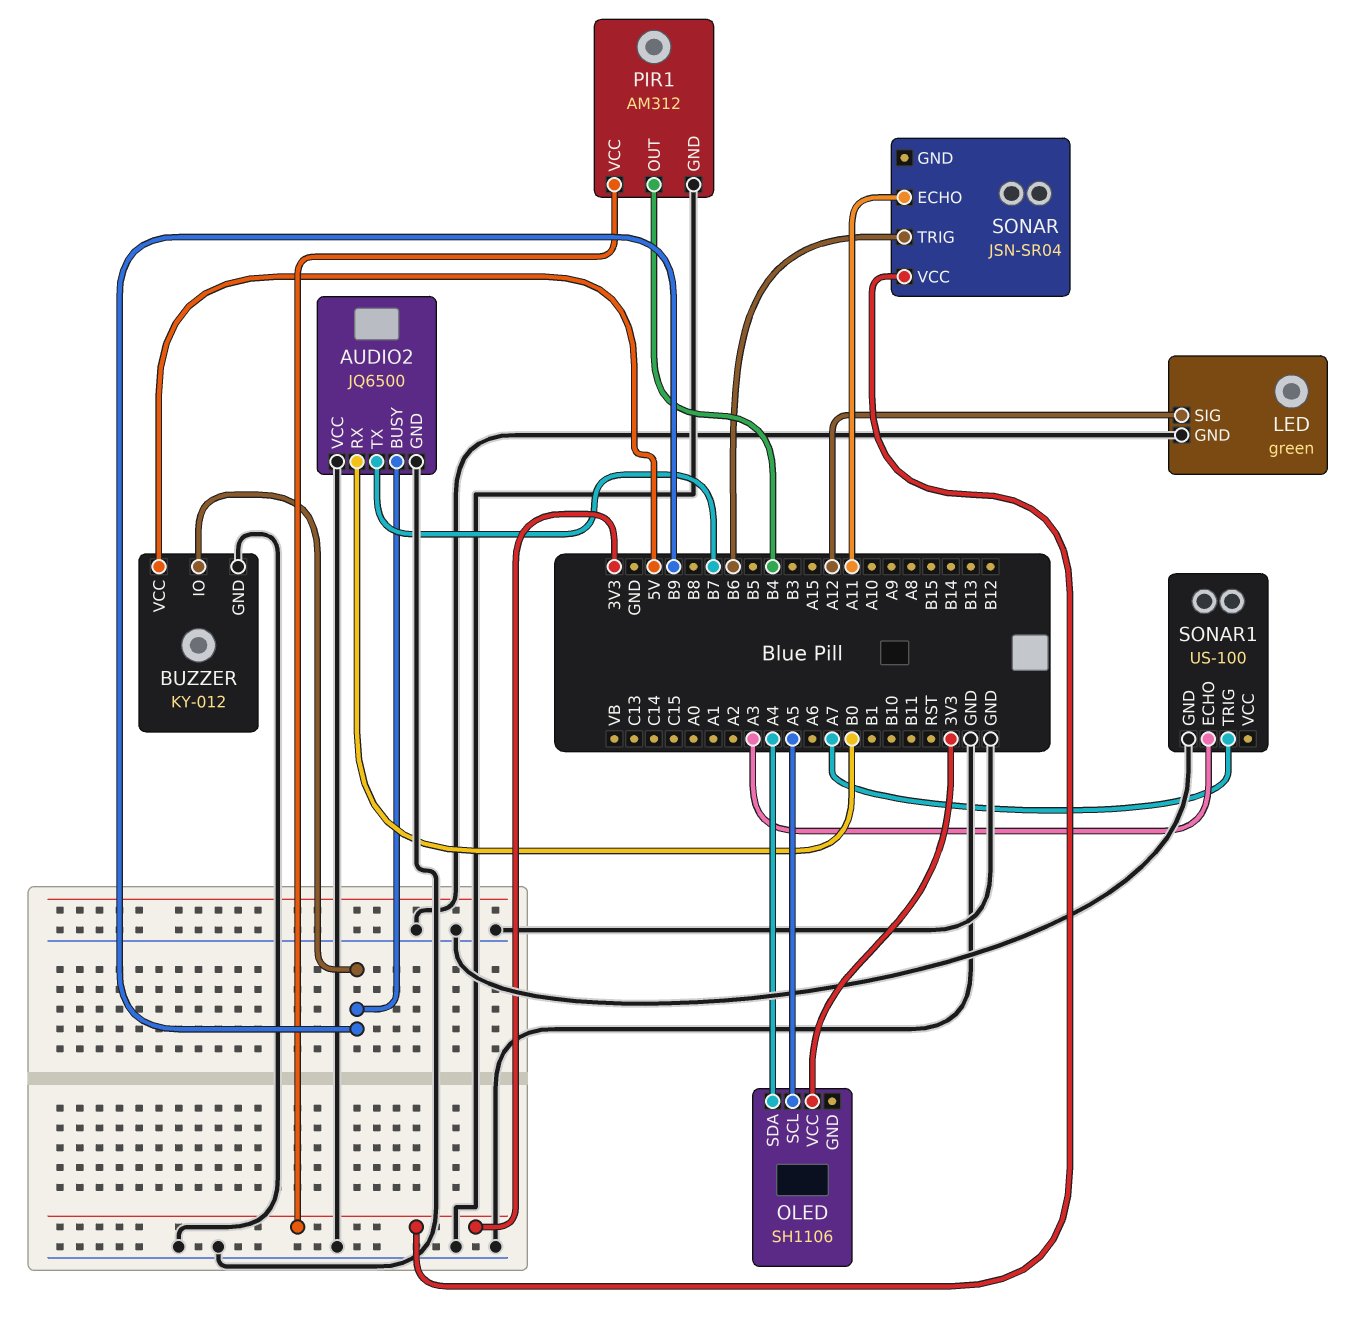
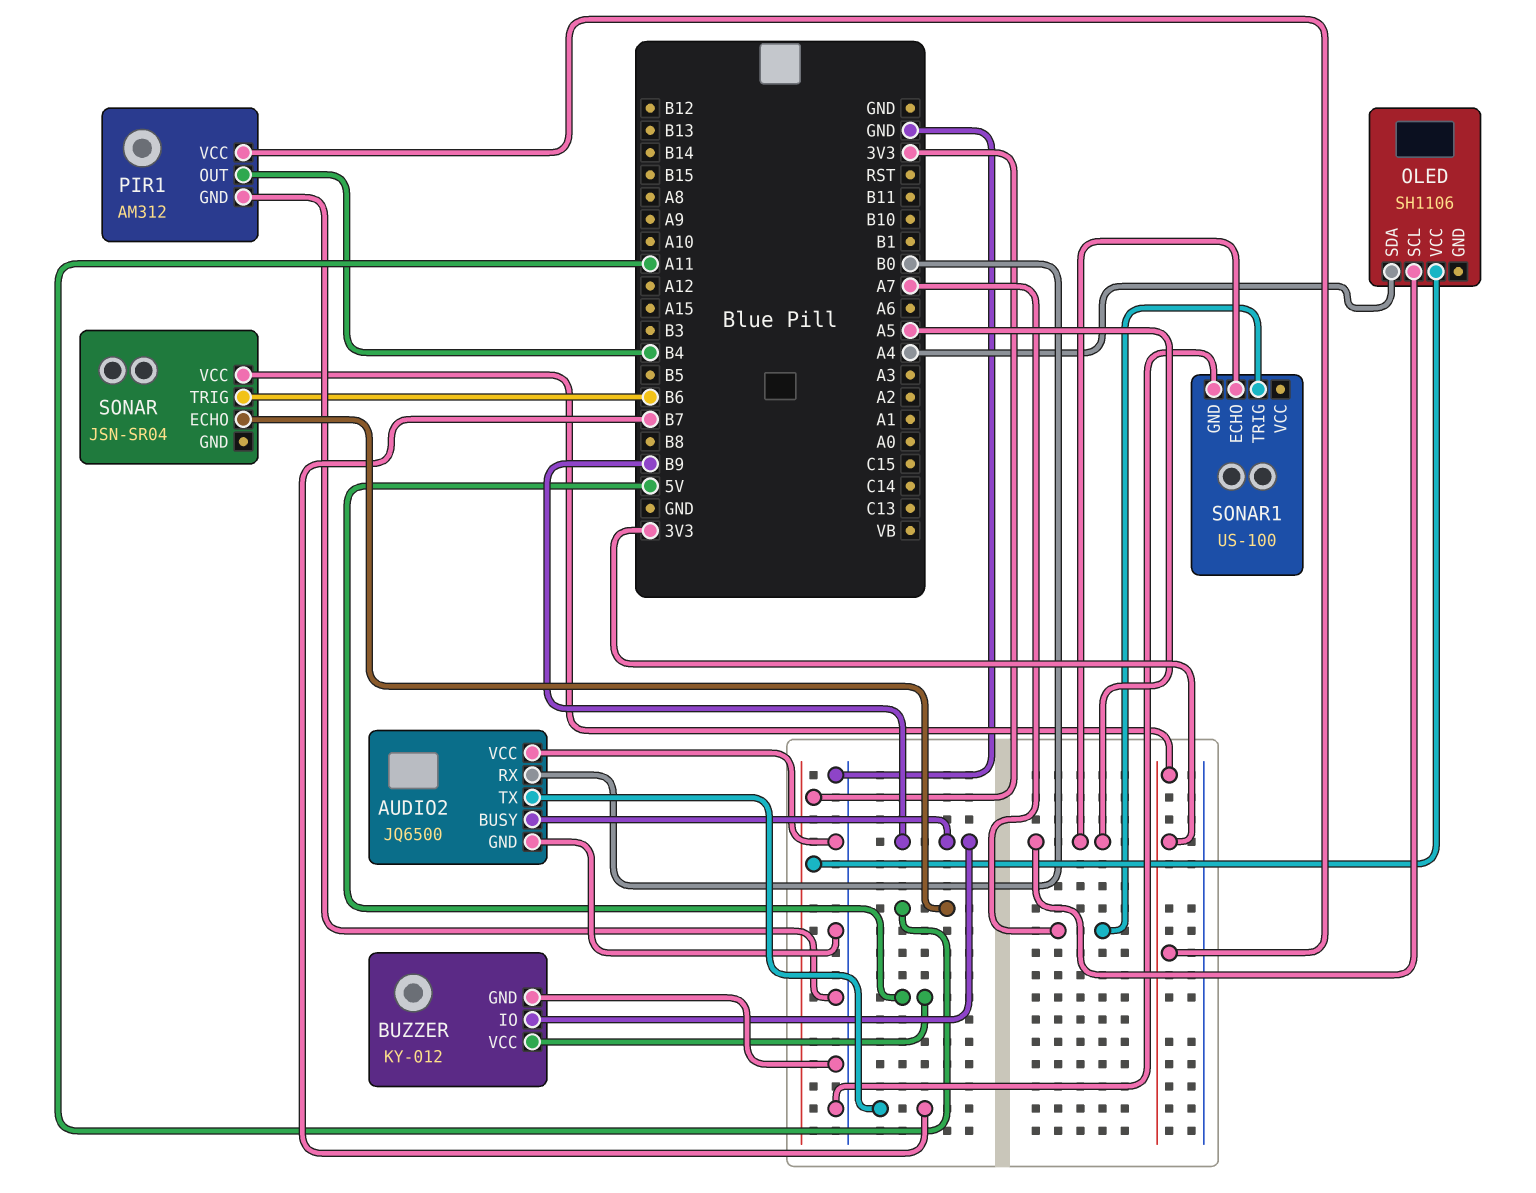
LED: green -> none
LED pin GND: GND -> none
LED pin SIG: A12 -> none
SONAR1 pin ECHO: A3 -> A5

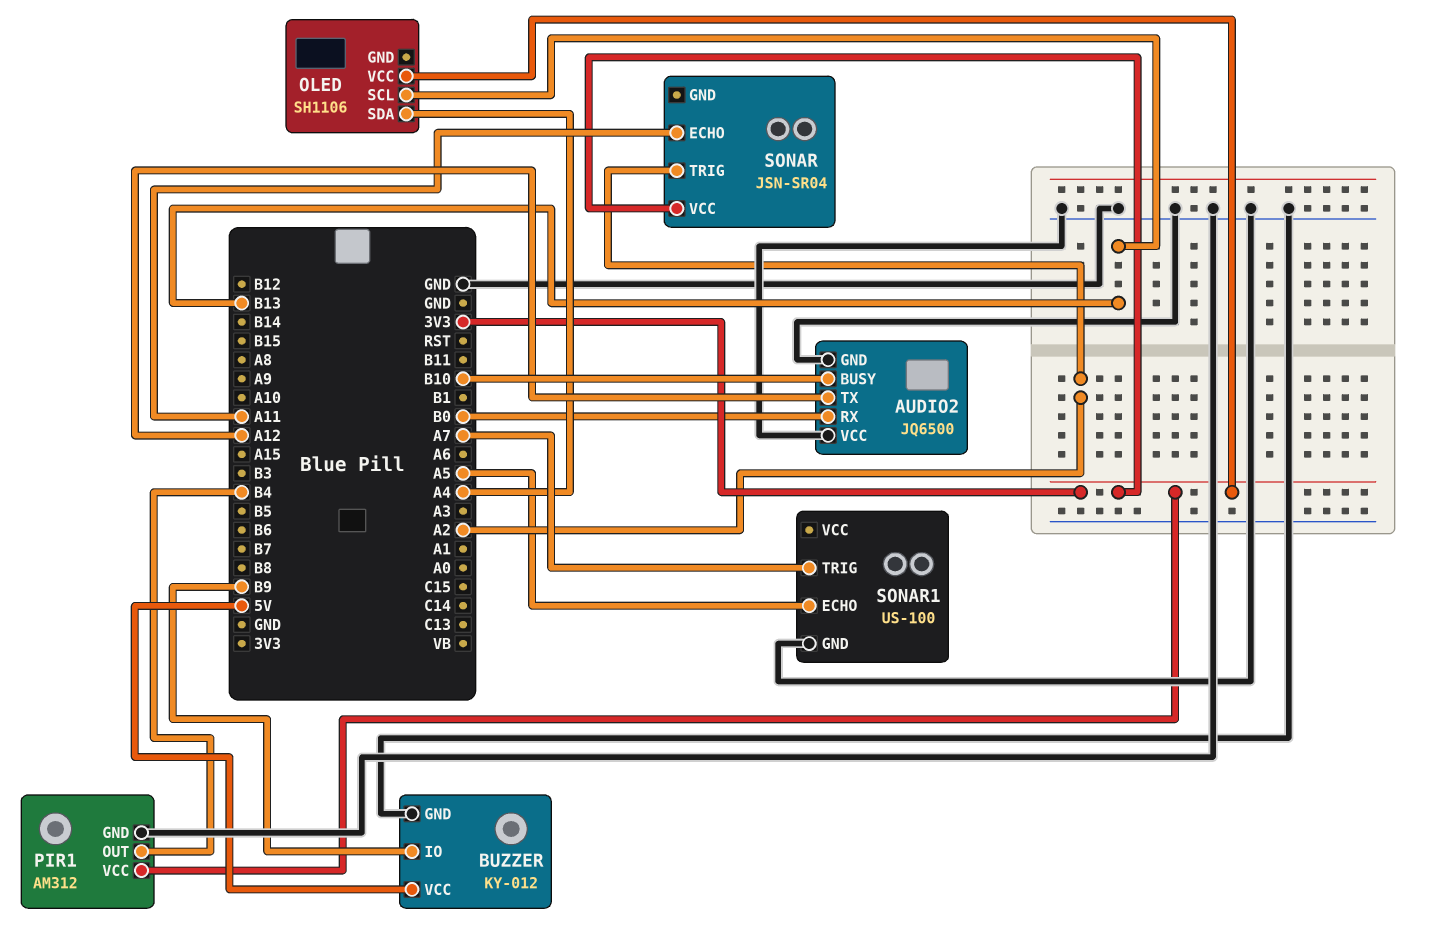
AUDIO2 pin BUSY: B9 -> B10
AUDIO2 pin TX: B7 -> A12
OLED pin SCL: A5 -> B13
SONAR pin TRIG: B6 -> A2

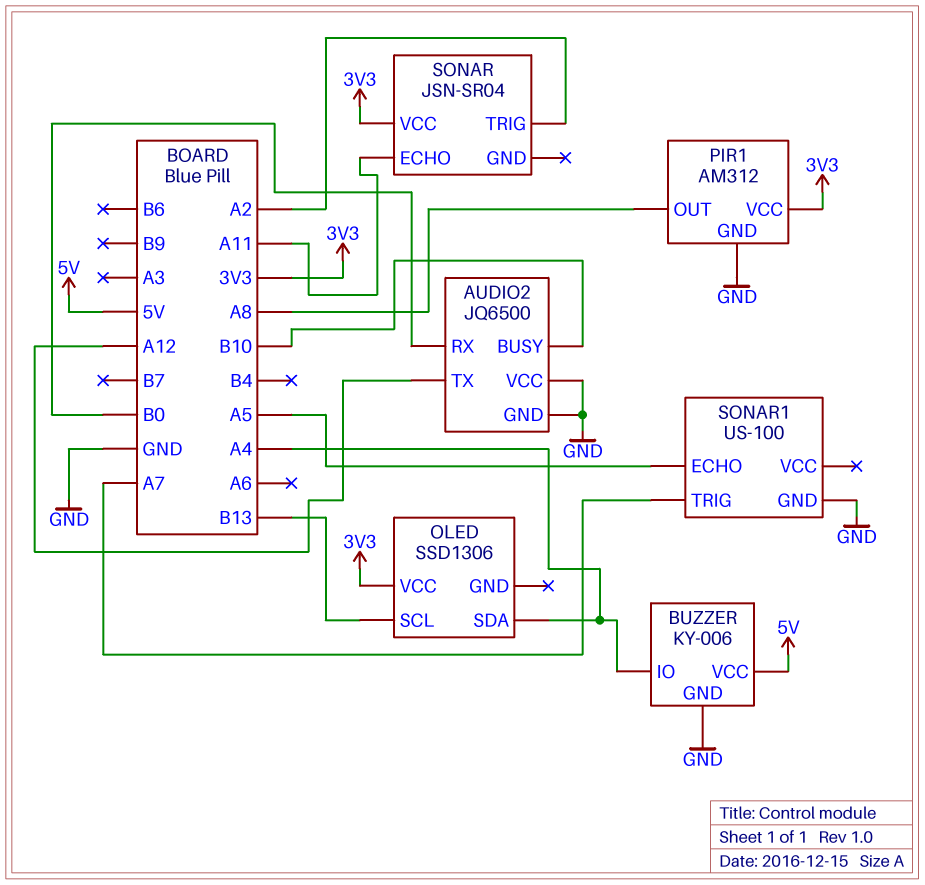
BUZZER: KY-012 -> KY-006
BUZZER pin IO: B9 -> A4
OLED: SH1106 -> SSD1306
PIR1 pin OUT: B4 -> A8

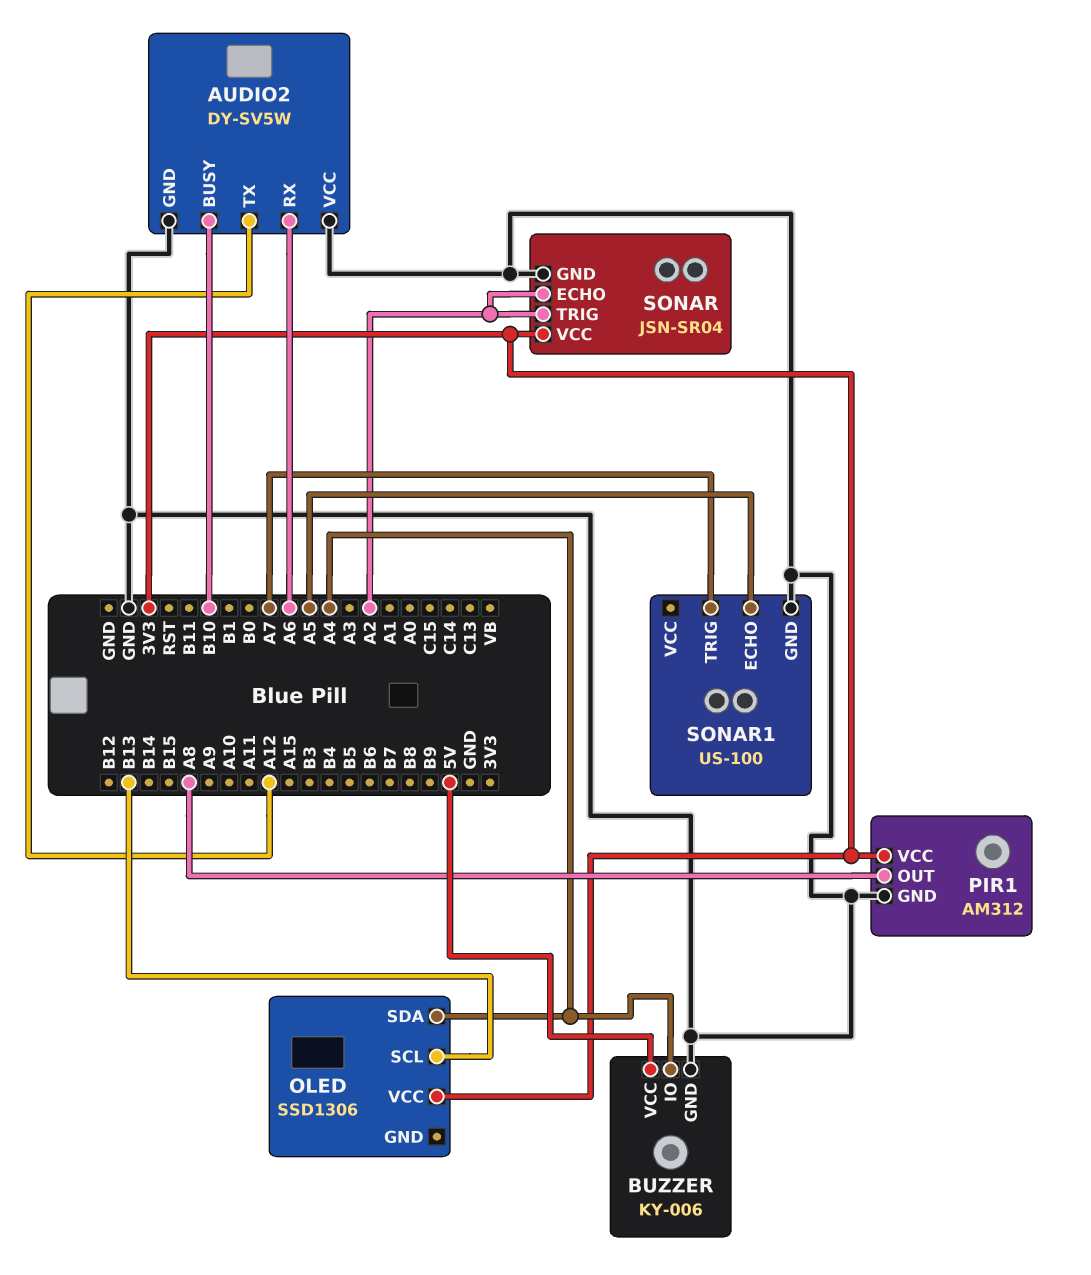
AUDIO2: JQ6500 -> DY-SV5W
AUDIO2 pin RX: B0 -> A6
SONAR pin ECHO: A11 -> A2
SONAR pin GND: none -> GND

